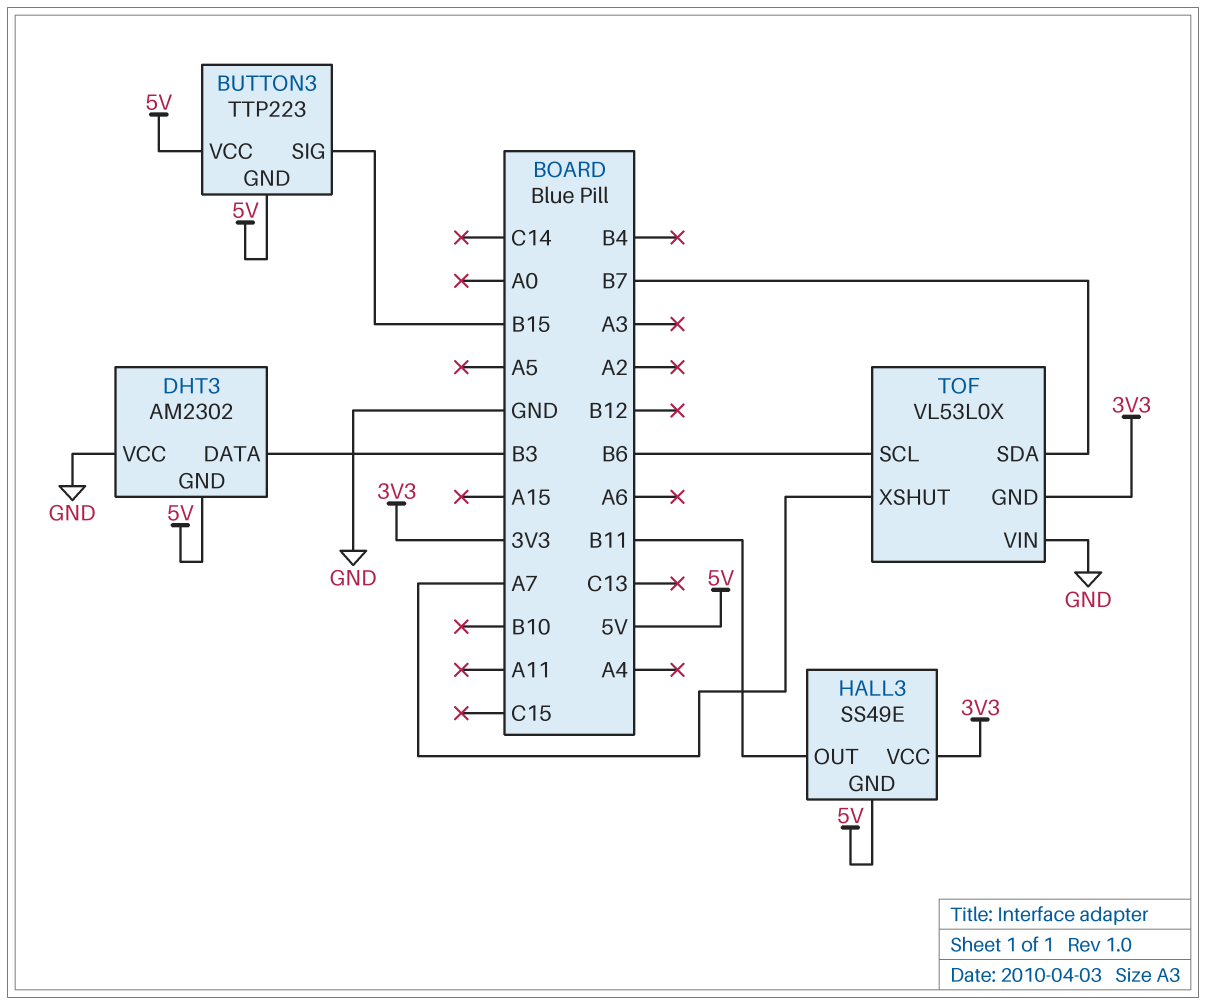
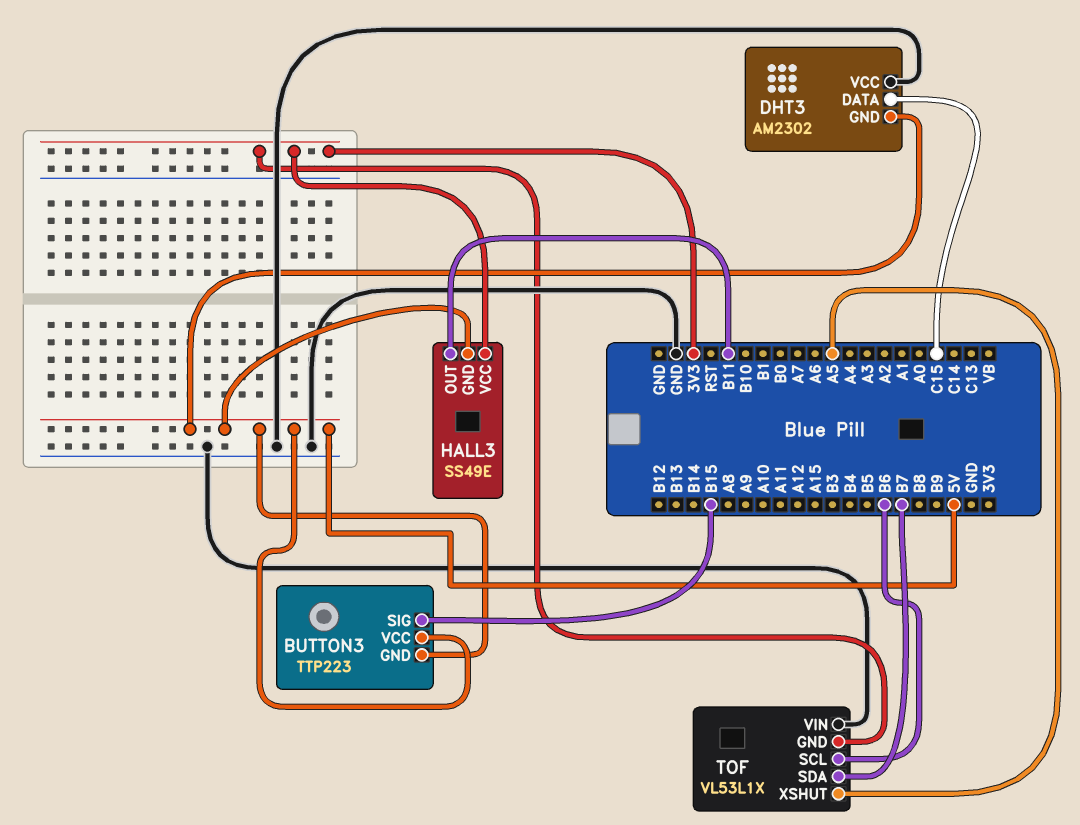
DHT3 pin DATA: B3 -> C15
TOF: VL53L0X -> VL53L1X
TOF pin XSHUT: A7 -> A5

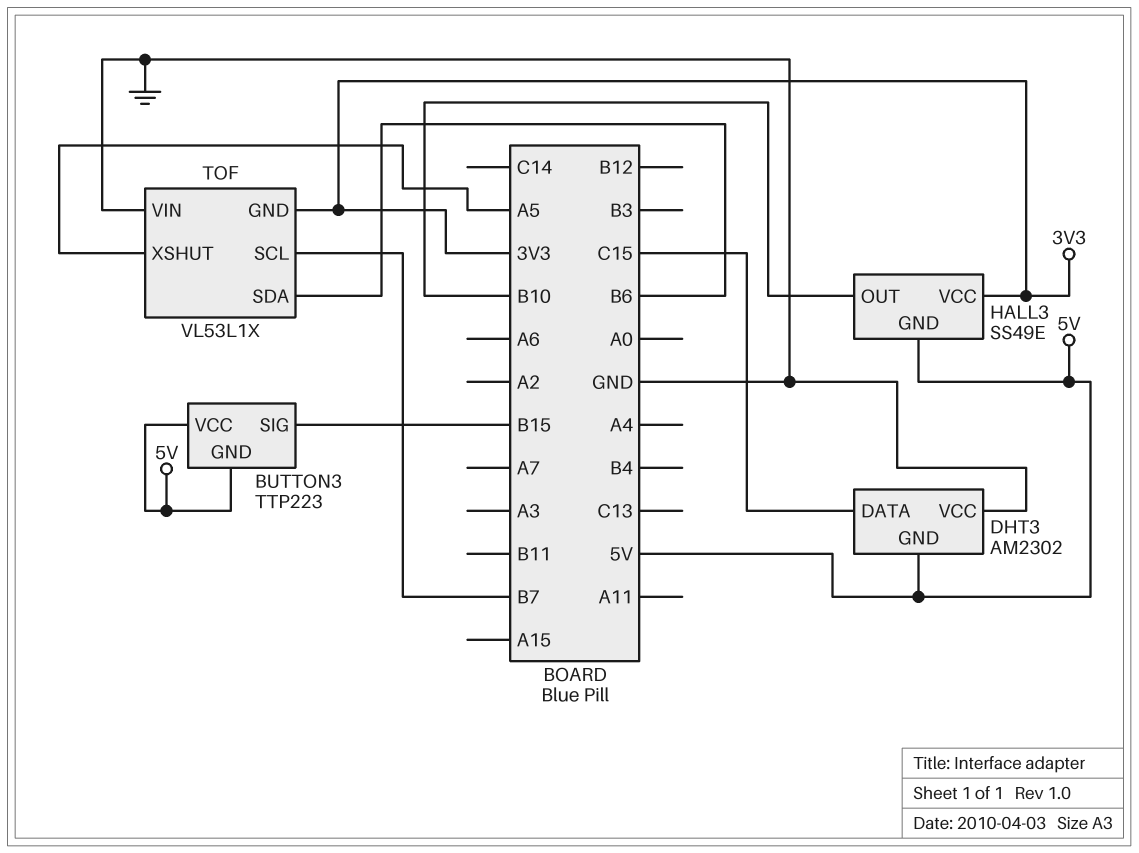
HALL3 pin OUT: B11 -> B10
TOF pin SCL: B6 -> B7
TOF pin SDA: B7 -> B6

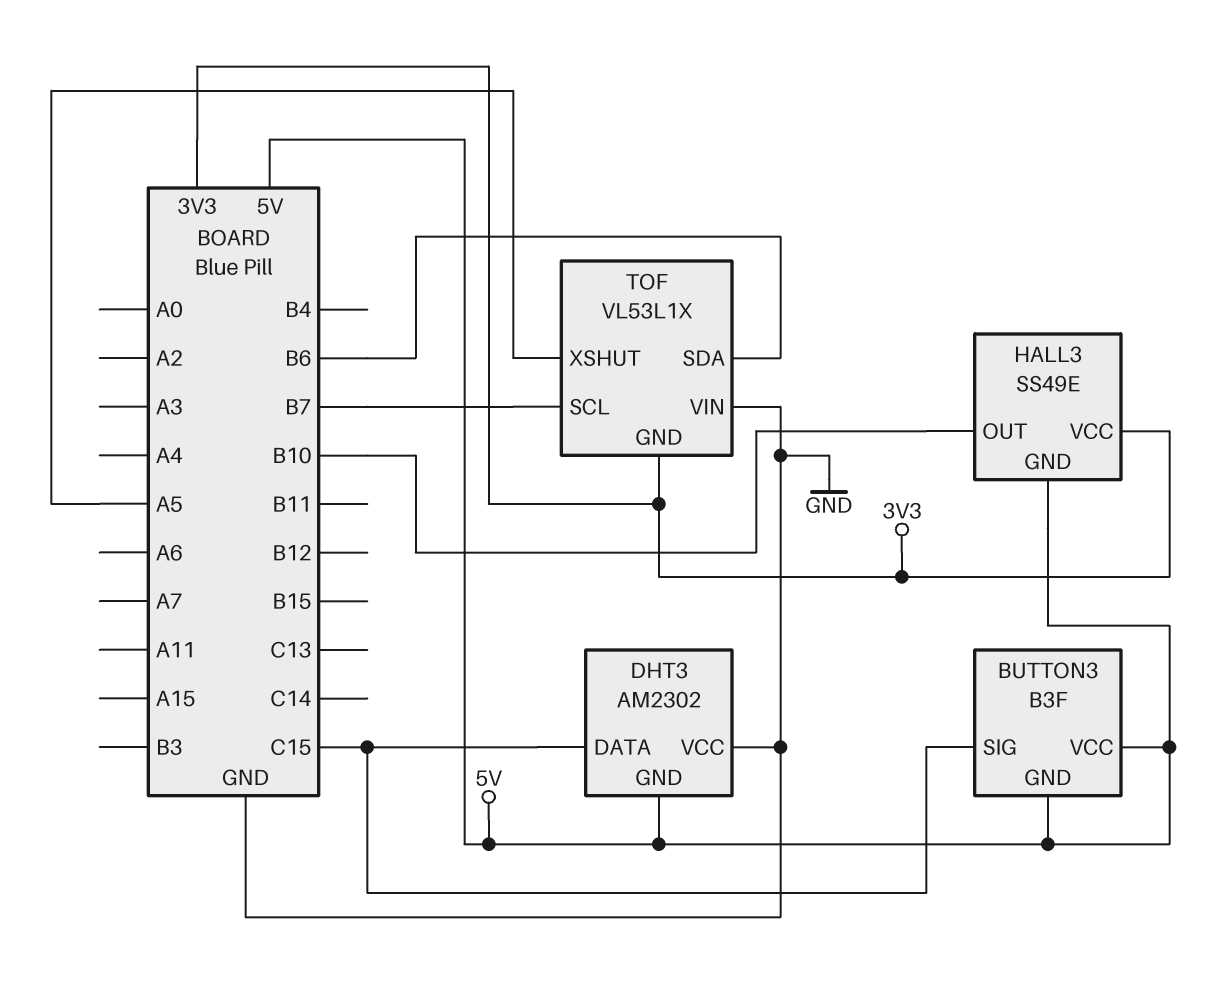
BUTTON3: TTP223 -> B3F
BUTTON3 pin SIG: B15 -> C15

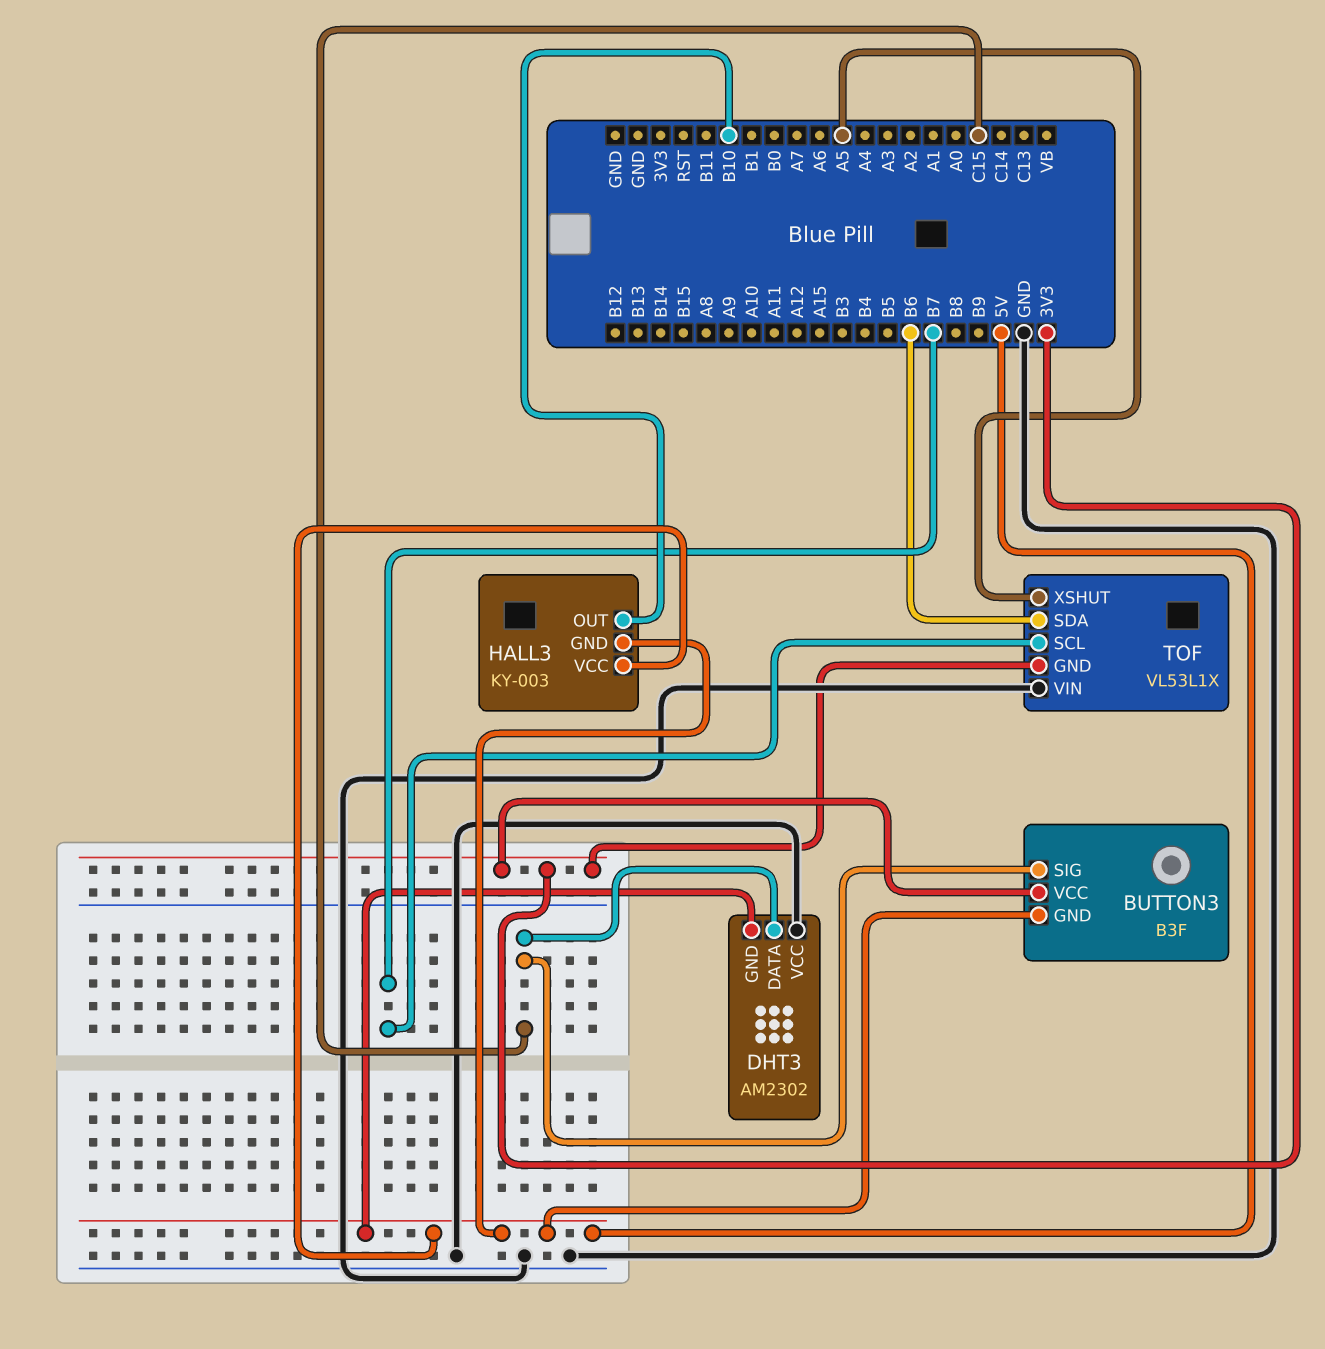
BUTTON3 pin VCC: 5V -> 3V3
HALL3: SS49E -> KY-003
HALL3 pin VCC: 3V3 -> 5V

